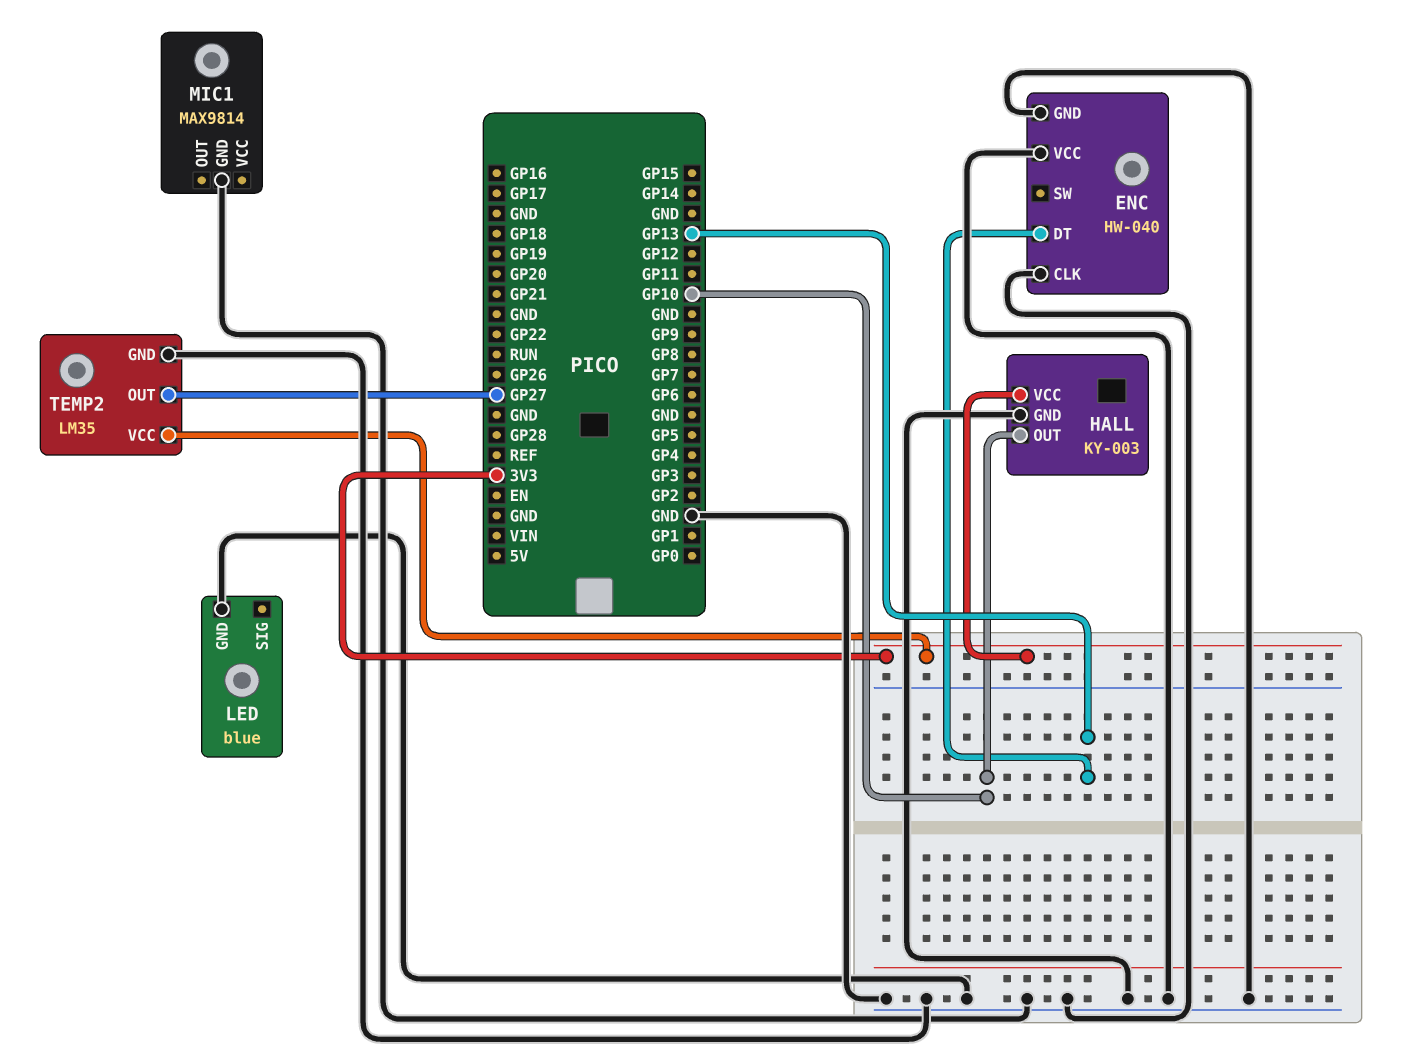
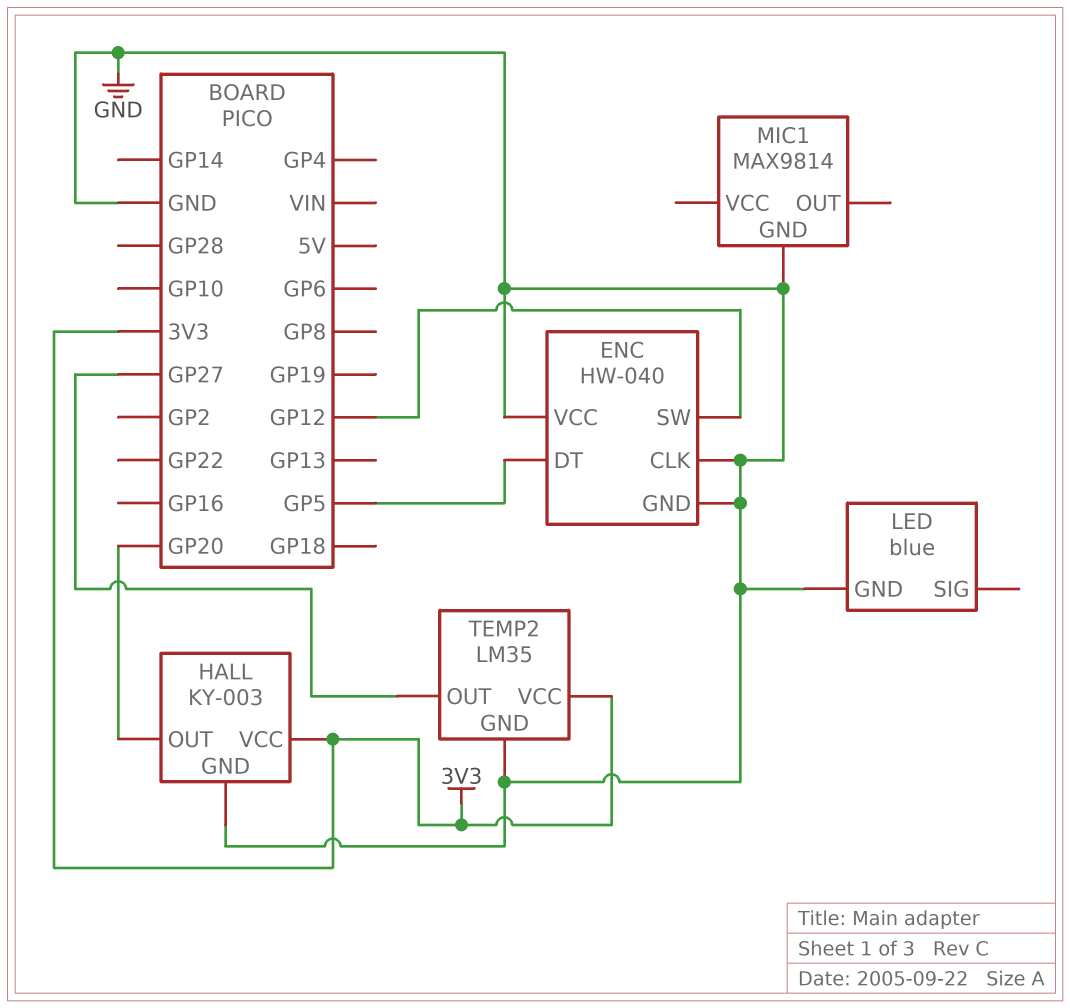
ENC pin DT: GP13 -> GP5
ENC pin SW: none -> GP12
HALL pin OUT: GP10 -> GP20

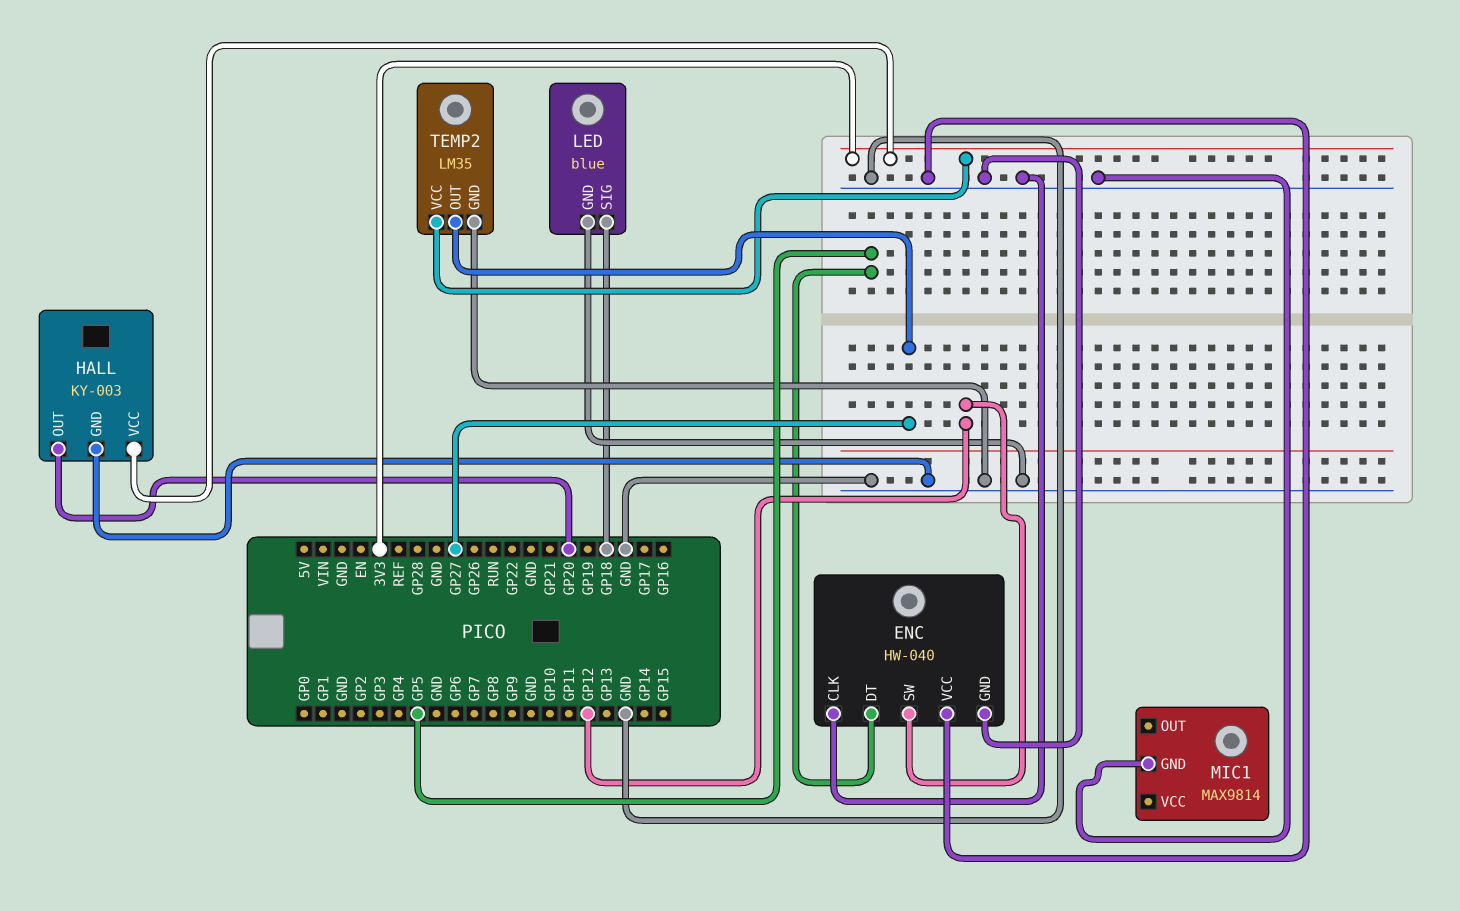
LED pin SIG: none -> GP18

